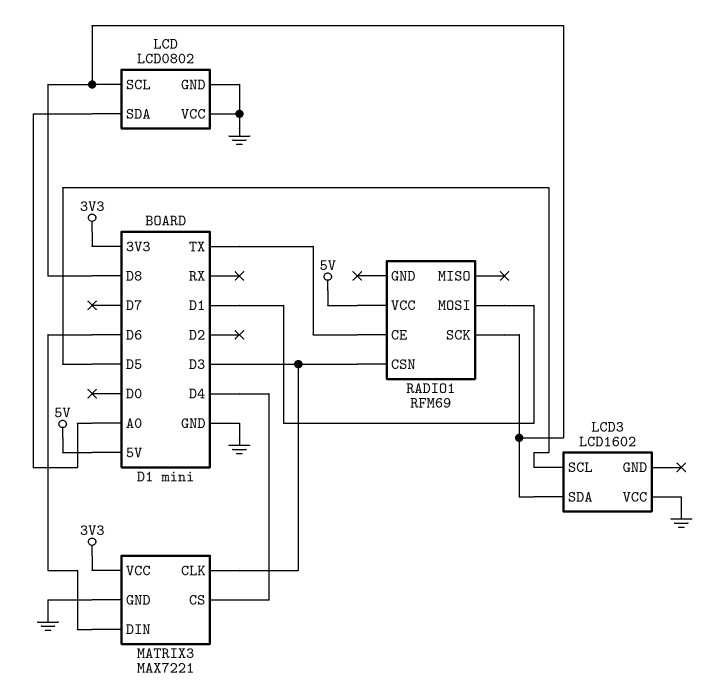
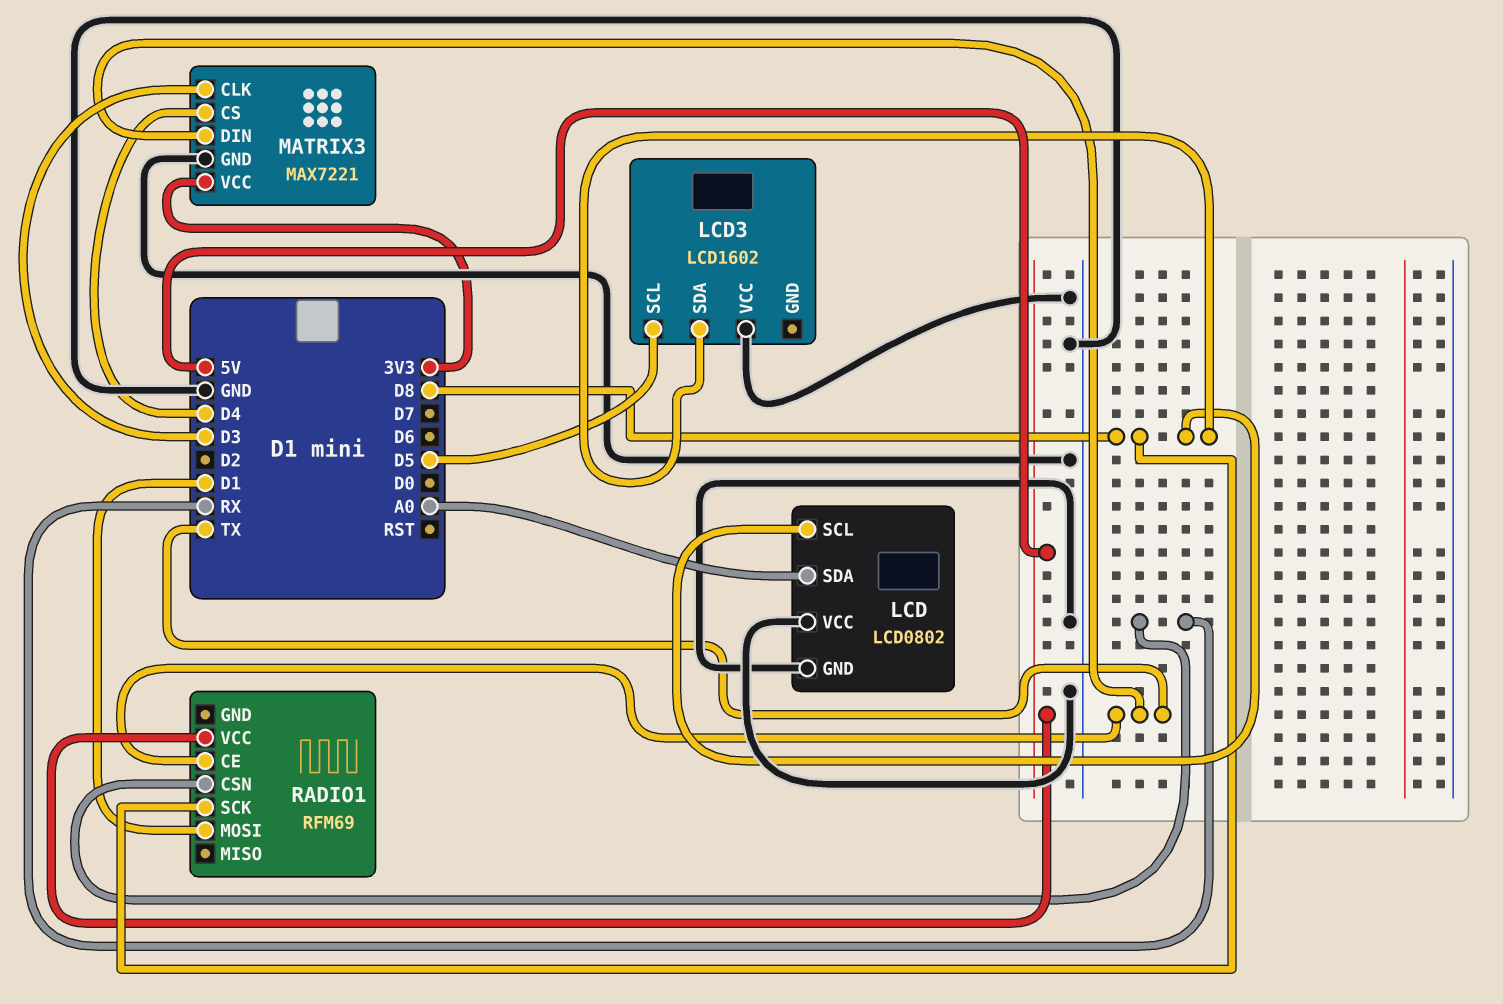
MATRIX3 pin DIN: D6 -> TX
RADIO1 pin CSN: D3 -> RX

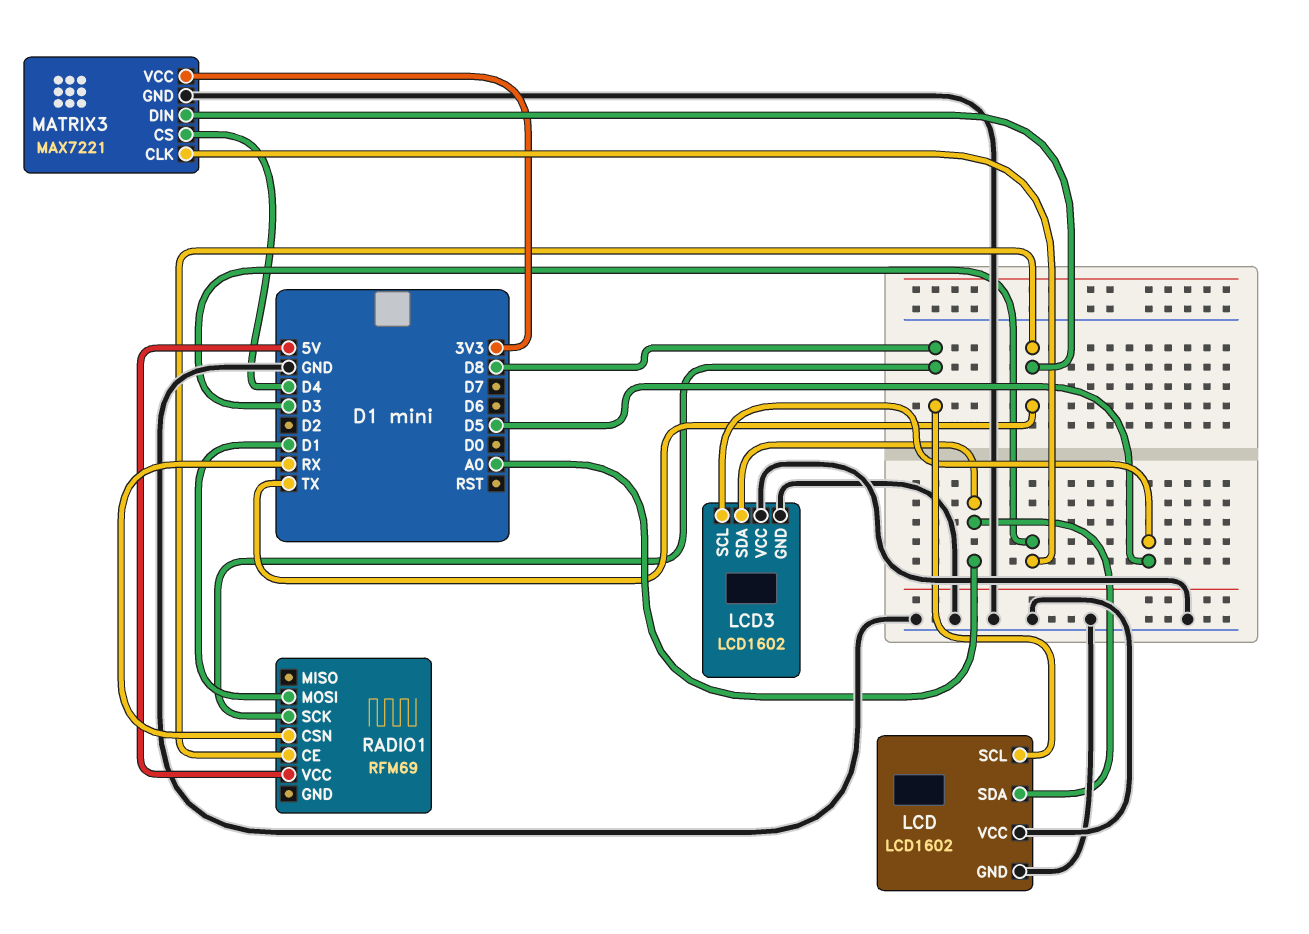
LCD: LCD0802 -> LCD1602
LCD3 pin GND: none -> GND
LCD3 pin SDA: D8 -> A0

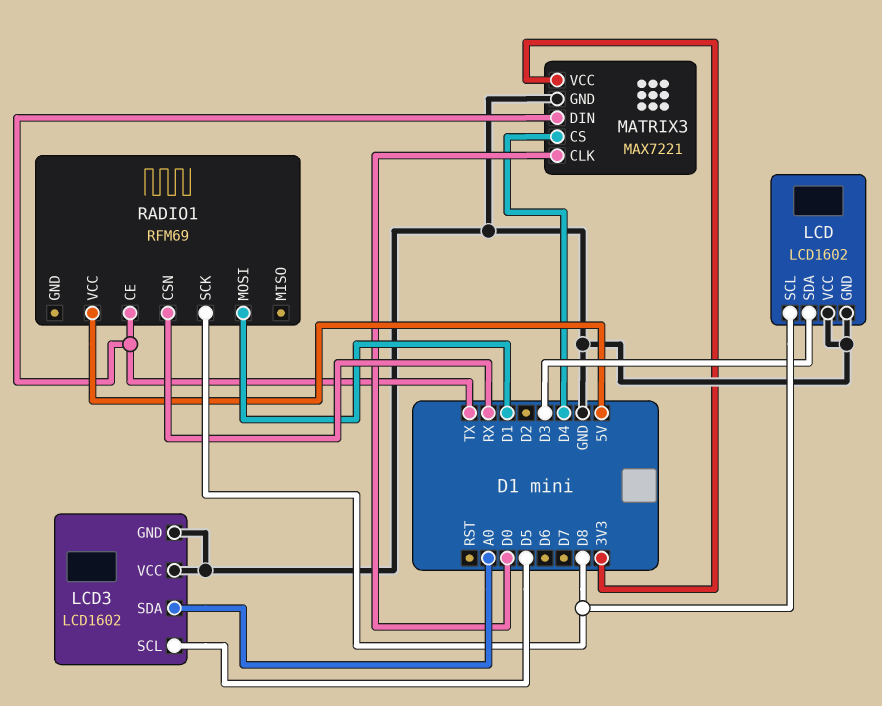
LCD pin SDA: A0 -> D3
MATRIX3 pin CLK: D3 -> D0

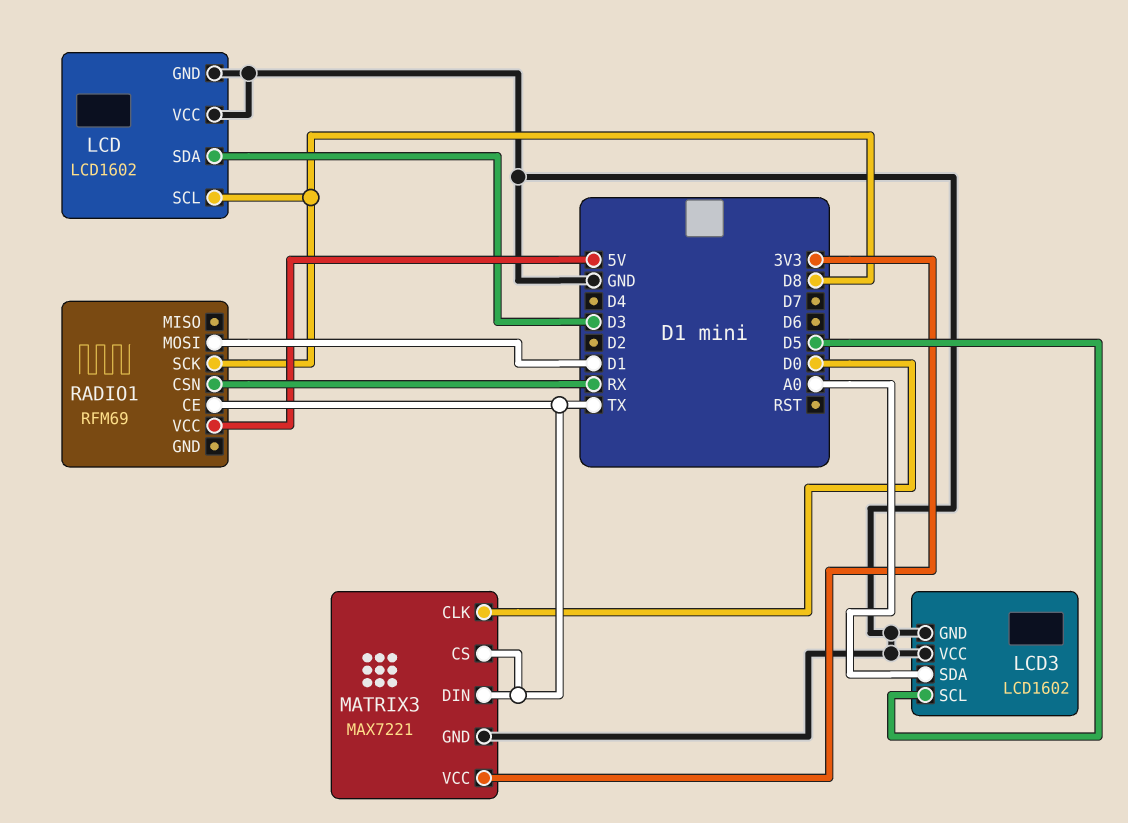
MATRIX3 pin CS: D4 -> TX

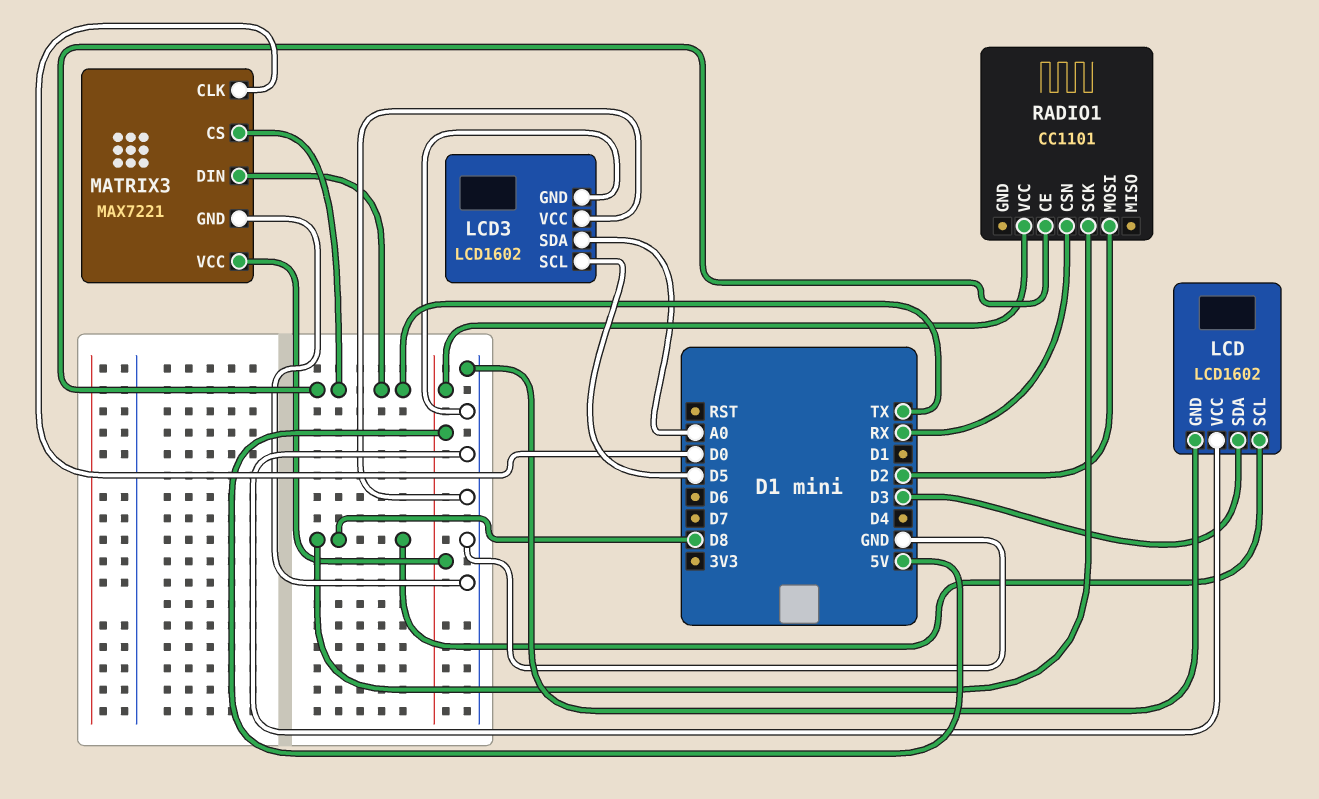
MATRIX3 pin VCC: 3V3 -> 5V
RADIO1: RFM69 -> CC1101
RADIO1 pin MOSI: D1 -> D2

